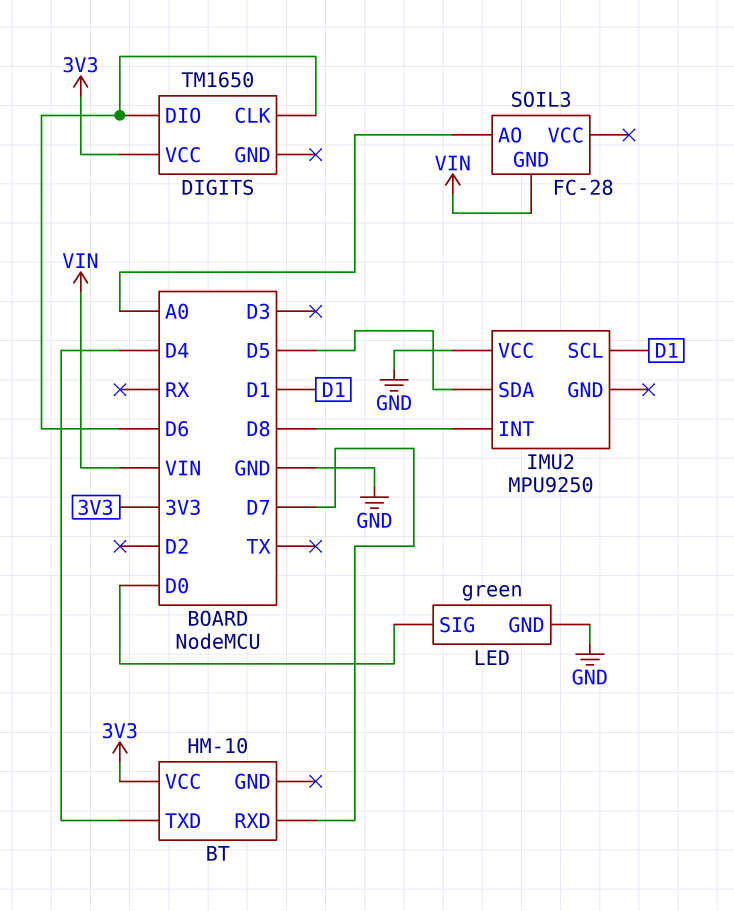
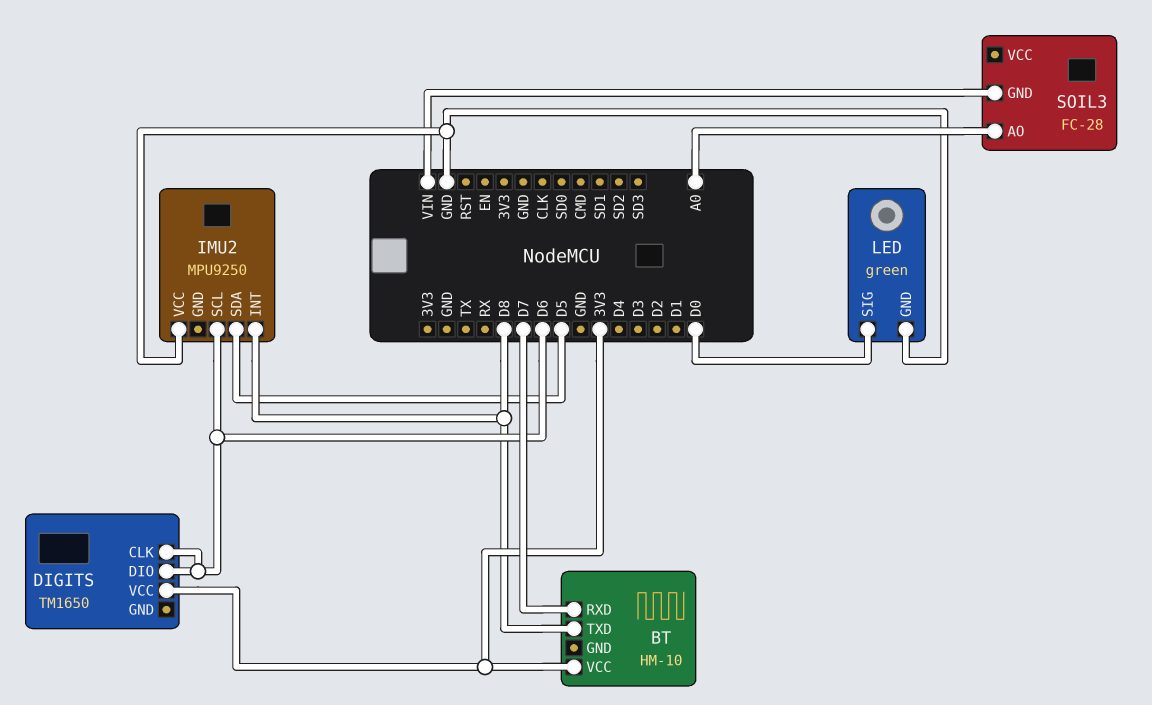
BT pin TXD: D4 -> D8
IMU2 pin SCL: D1 -> D6

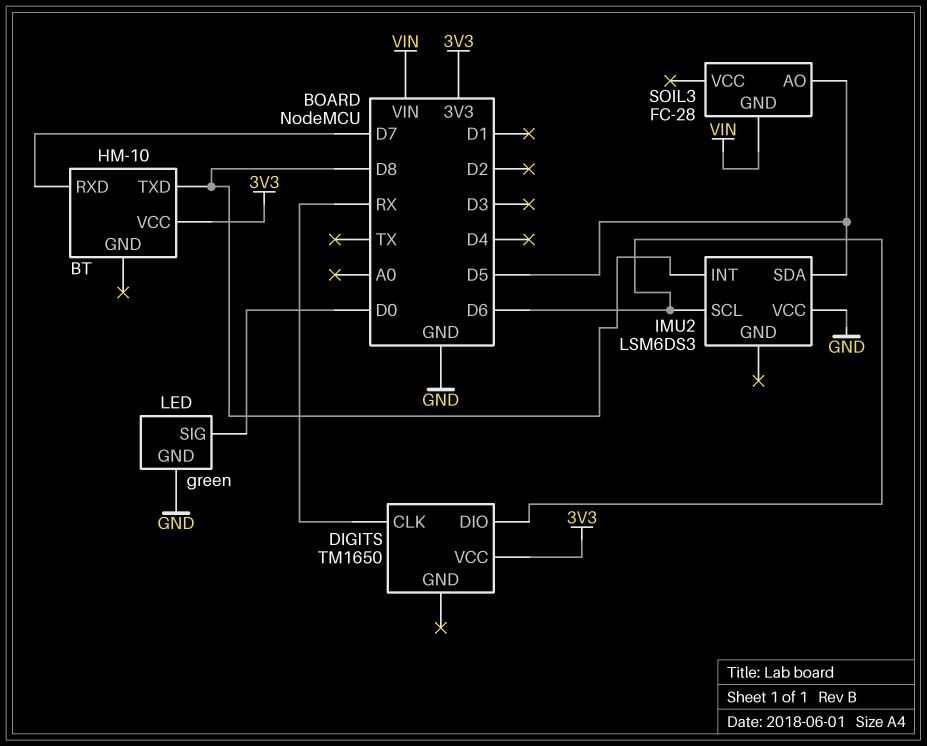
DIGITS pin CLK: D6 -> RX
IMU2: MPU9250 -> LSM6DS3
SOIL3 pin AO: A0 -> D5

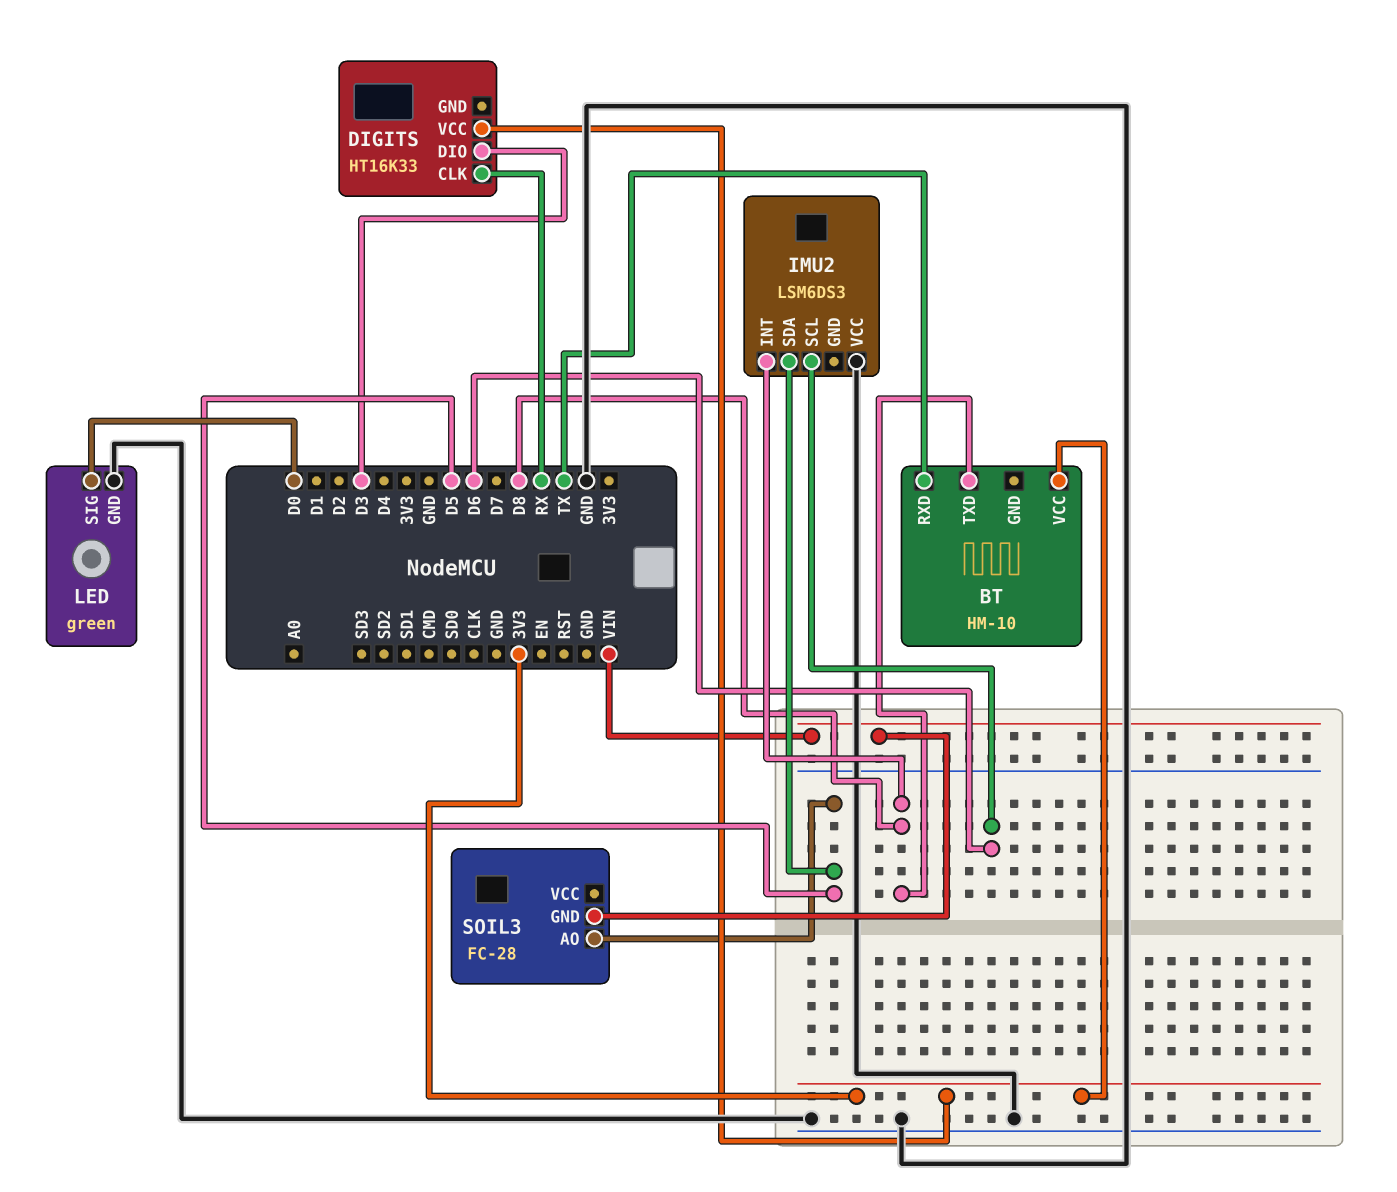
BT pin RXD: D7 -> TX
DIGITS: TM1650 -> HT16K33
DIGITS pin DIO: D6 -> D3

